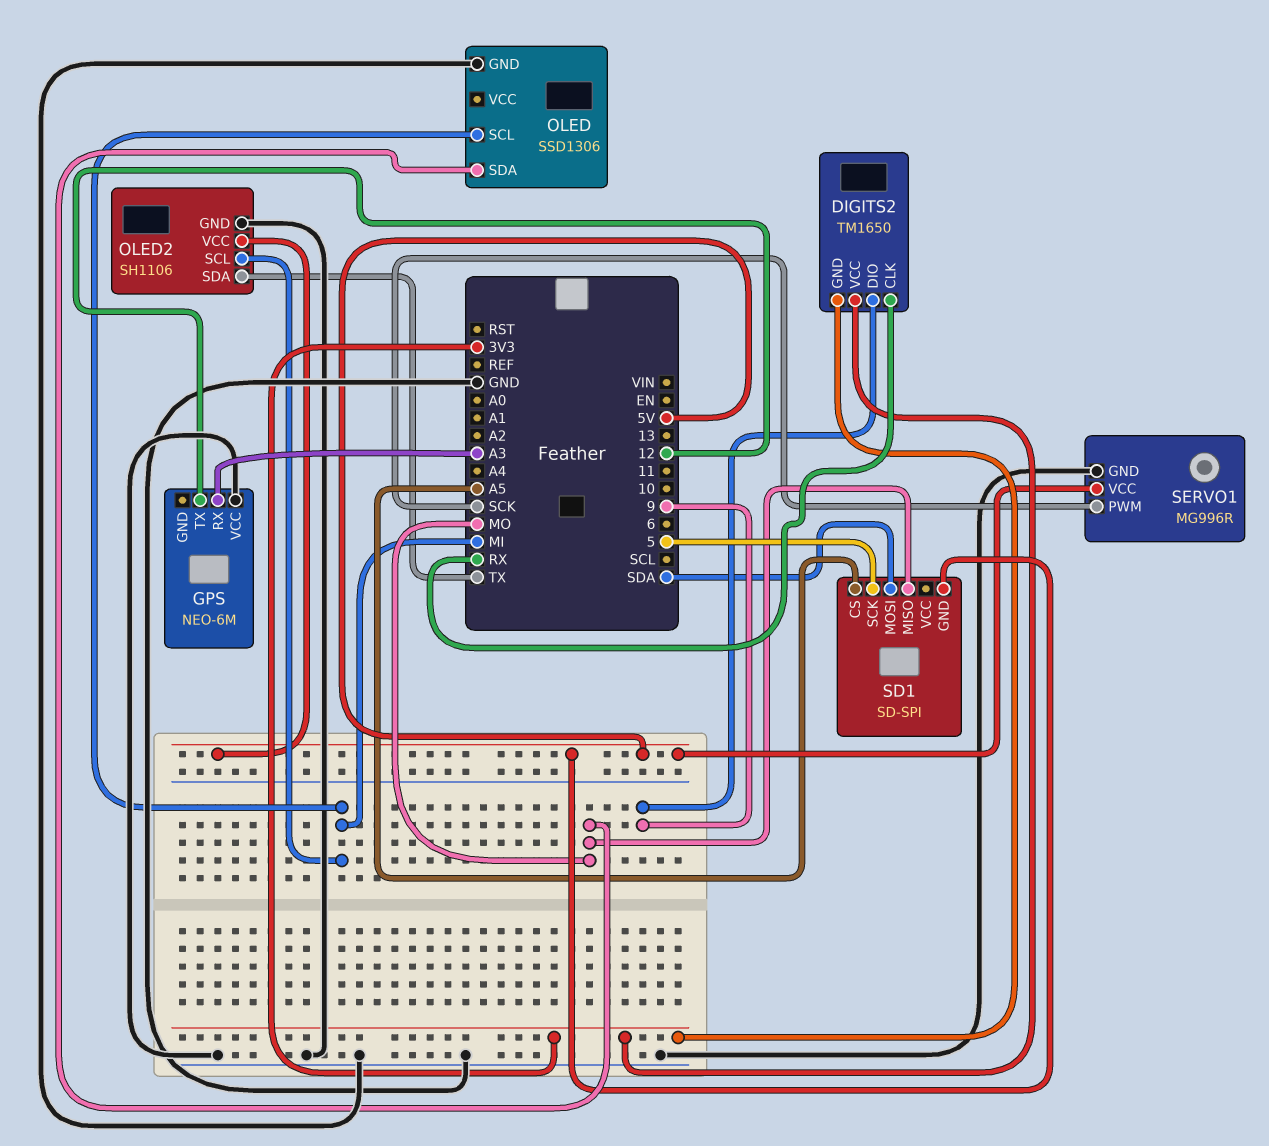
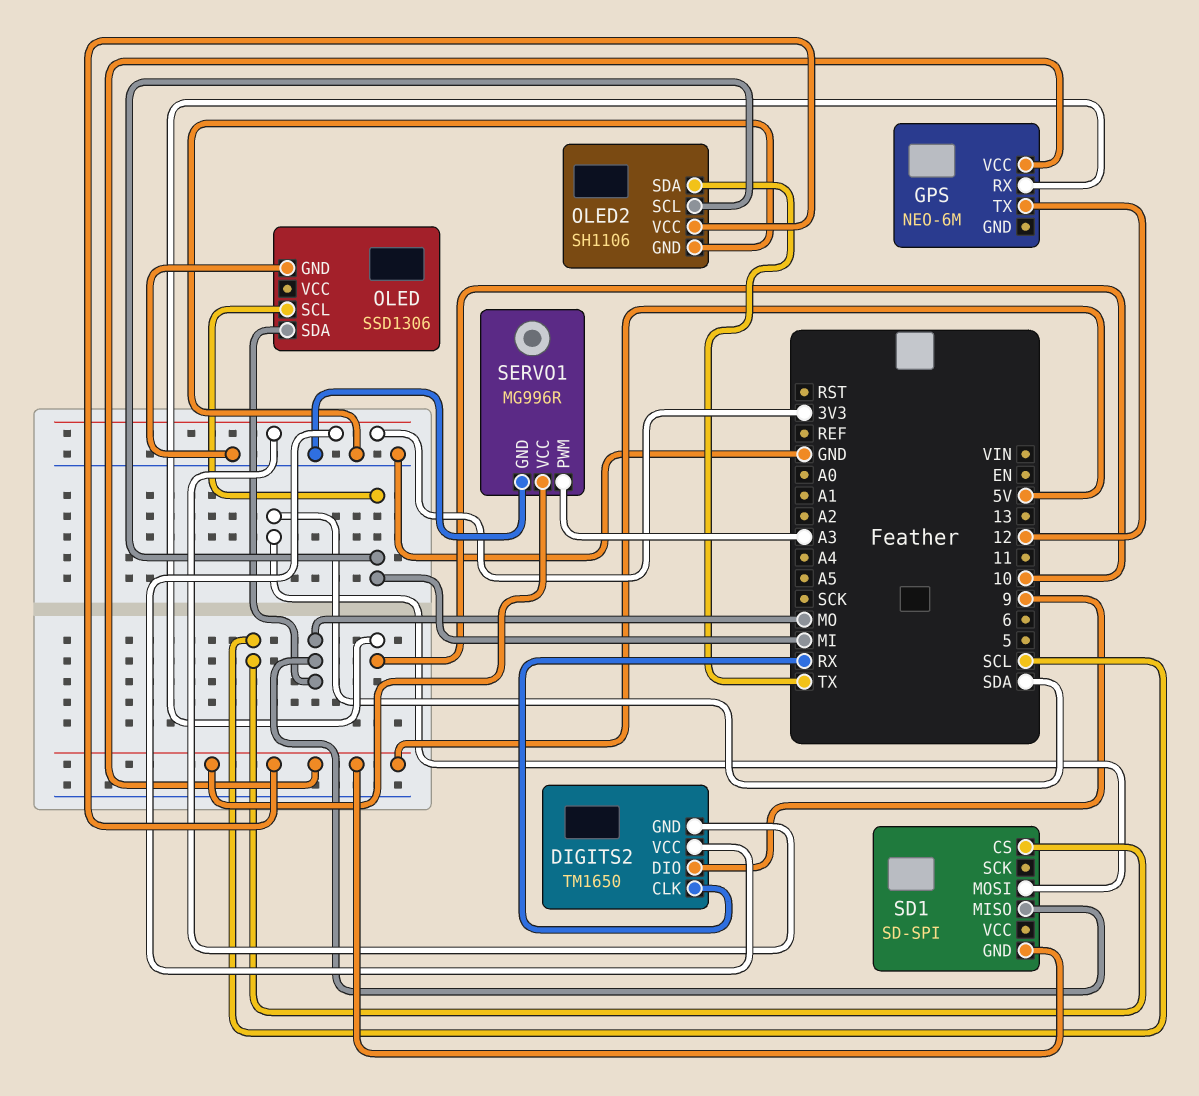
GPS pin RX: A3 -> 10
GPS pin VCC: GND -> 5V
SD1 pin CS: A5 -> SCL
SD1 pin SCK: 5 -> none
SERVO1 pin PWM: SCK -> A3

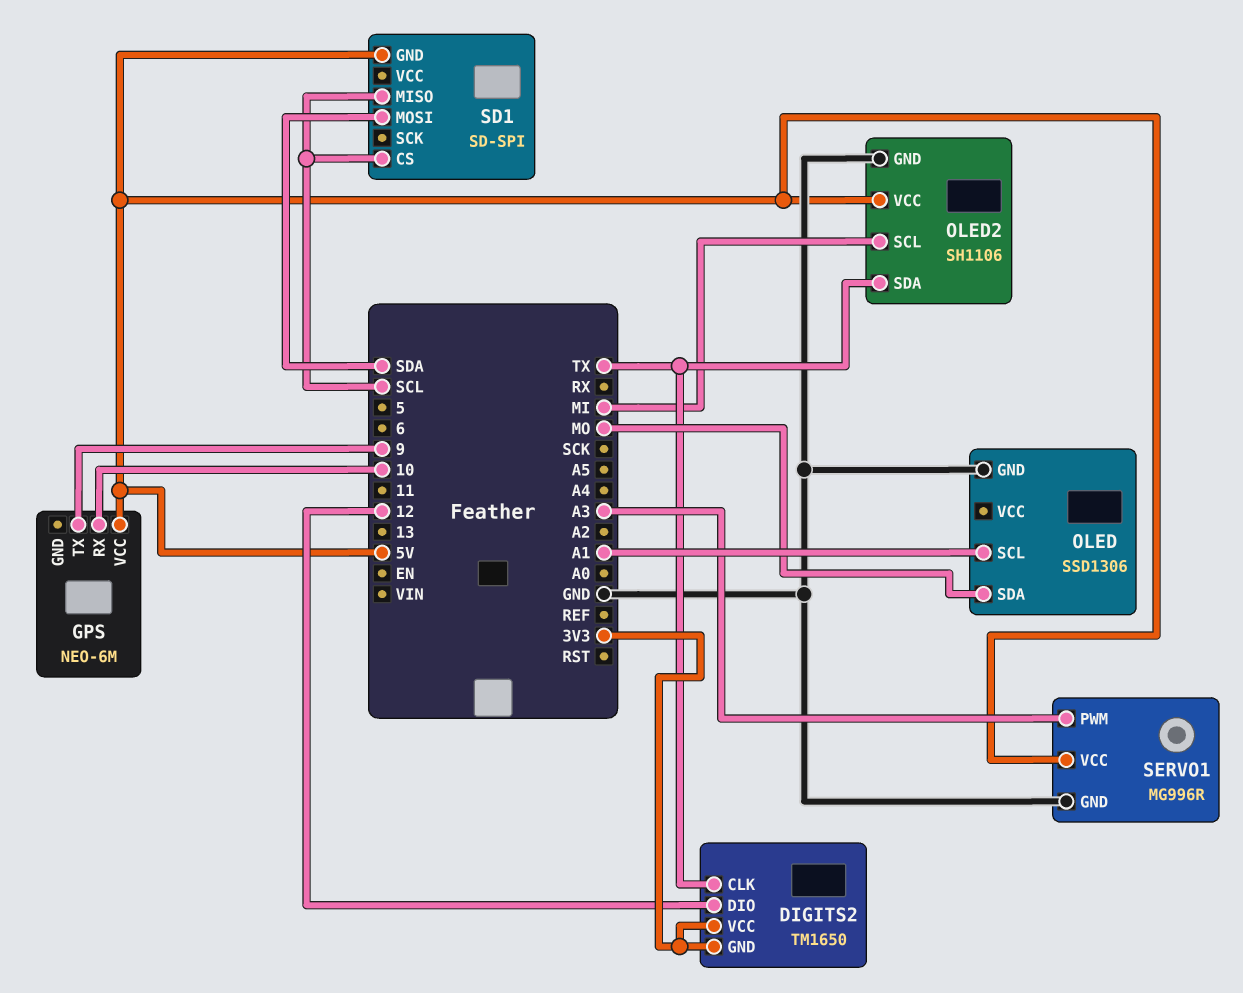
DIGITS2 pin CLK: RX -> TX
DIGITS2 pin DIO: 9 -> 12
GPS pin TX: 12 -> 9
OLED pin SCL: MI -> A1
SD1 pin MISO: MO -> SCL

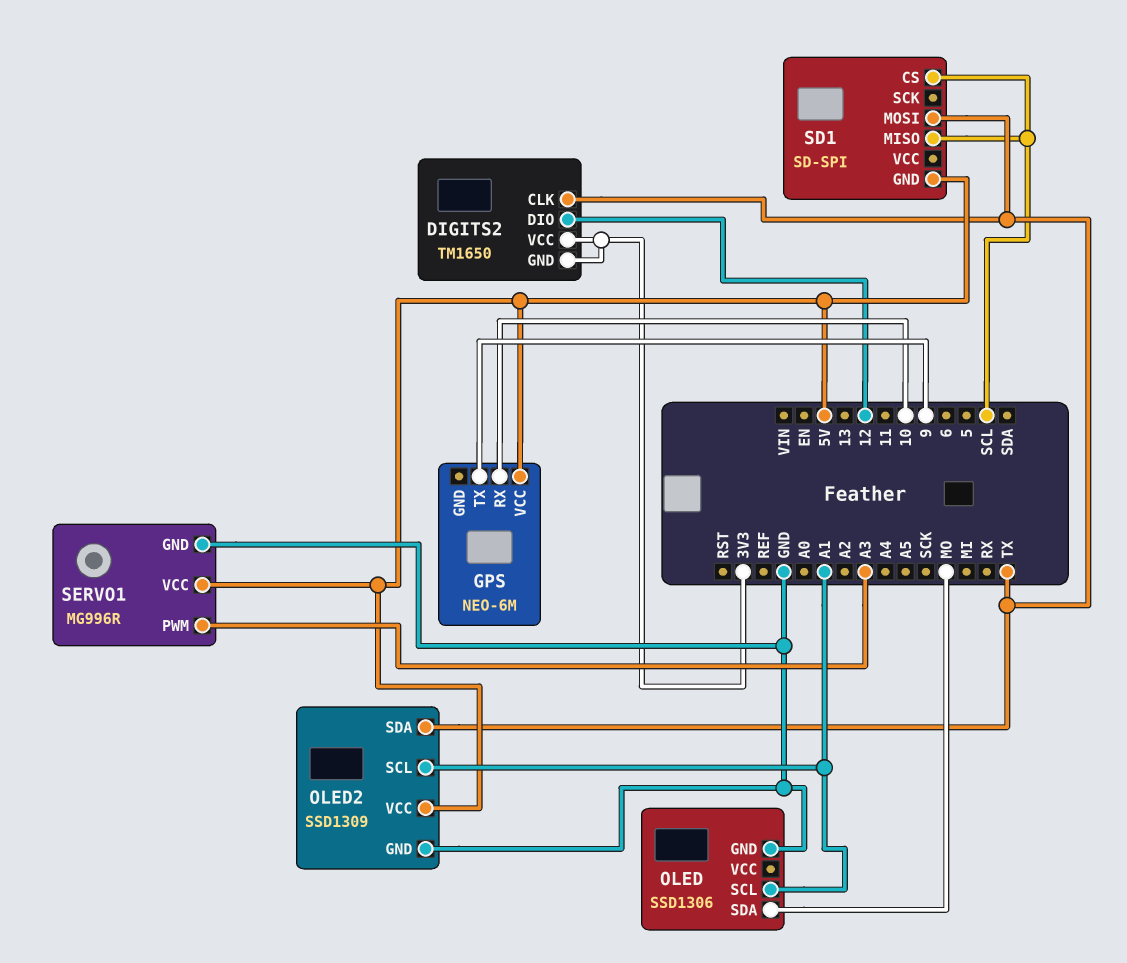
OLED2: SH1106 -> SSD1309
OLED2 pin SCL: MI -> A1
SD1 pin MOSI: SDA -> TX

